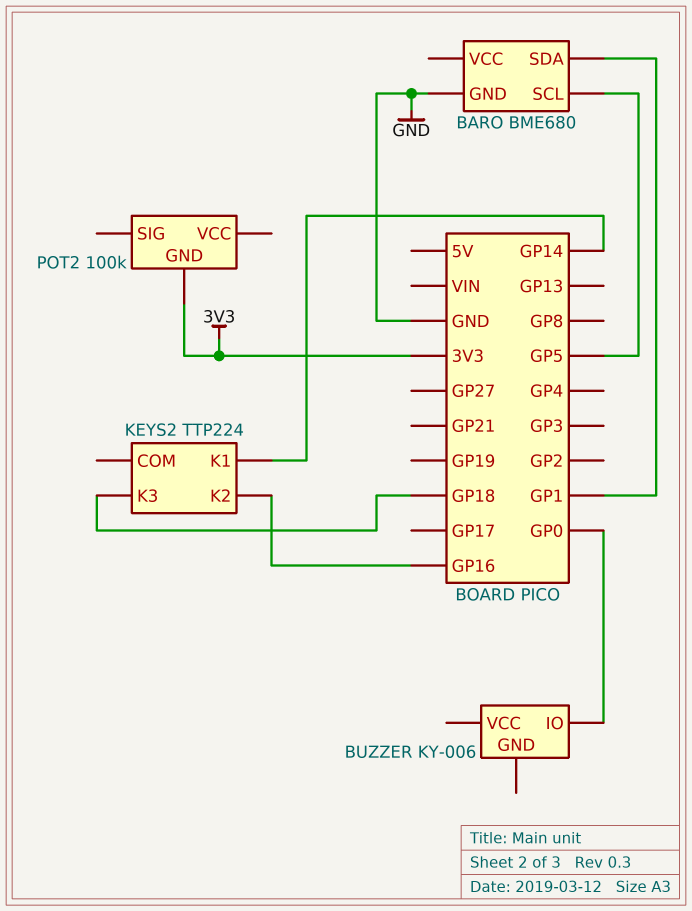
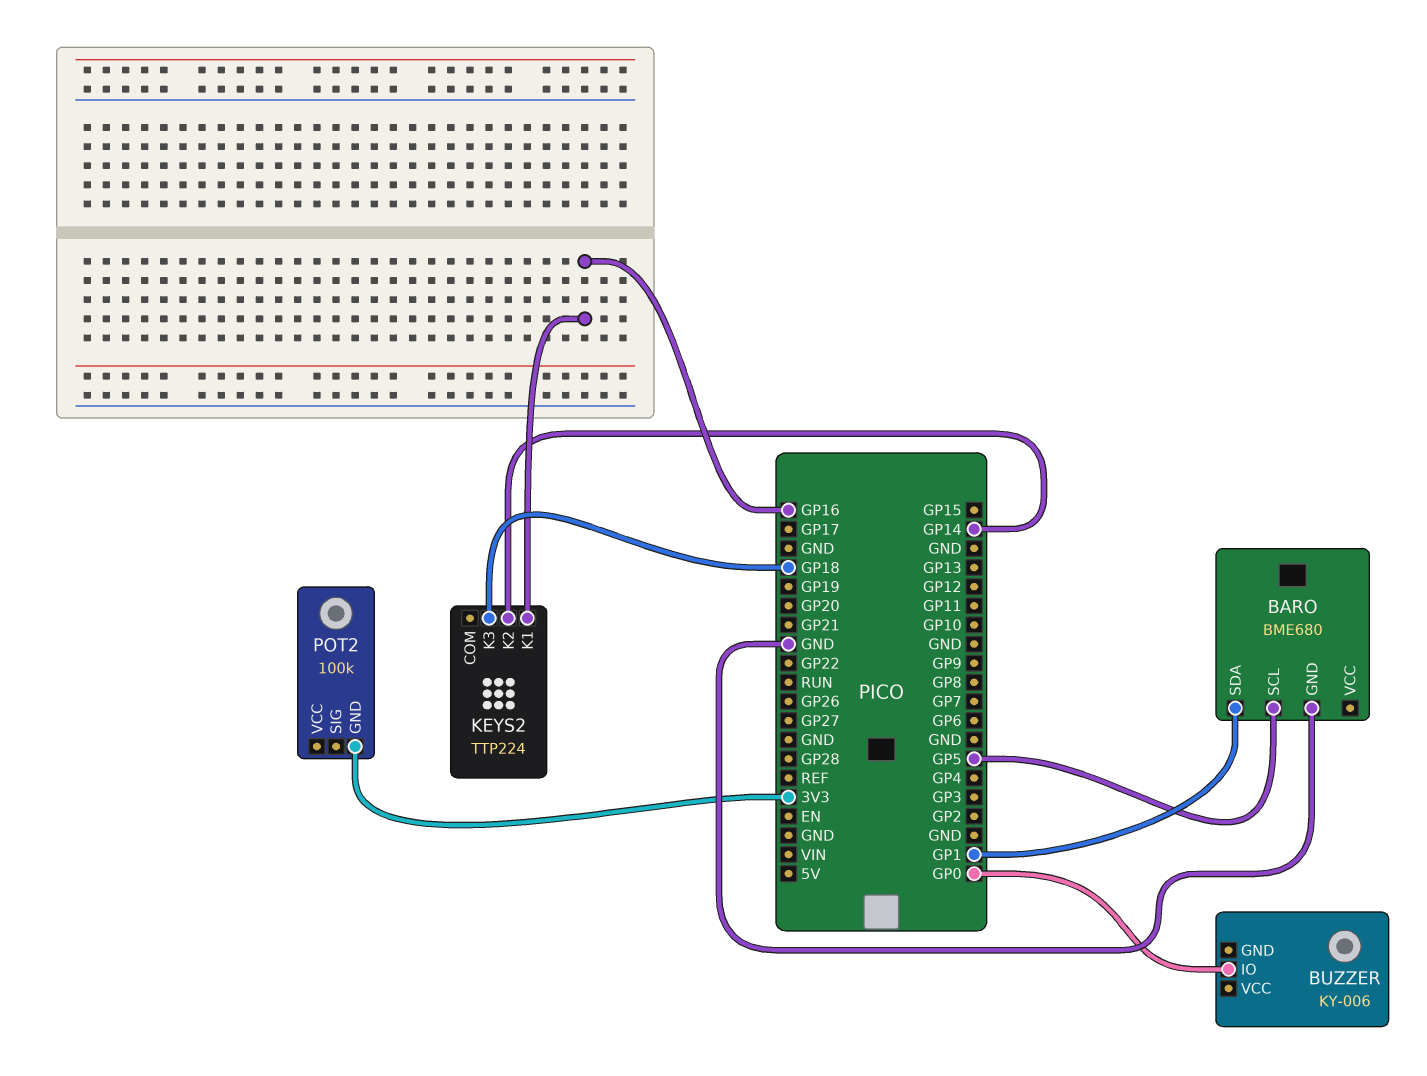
KEYS2 pin K1: GP14 -> GP16
KEYS2 pin K2: GP16 -> GP14

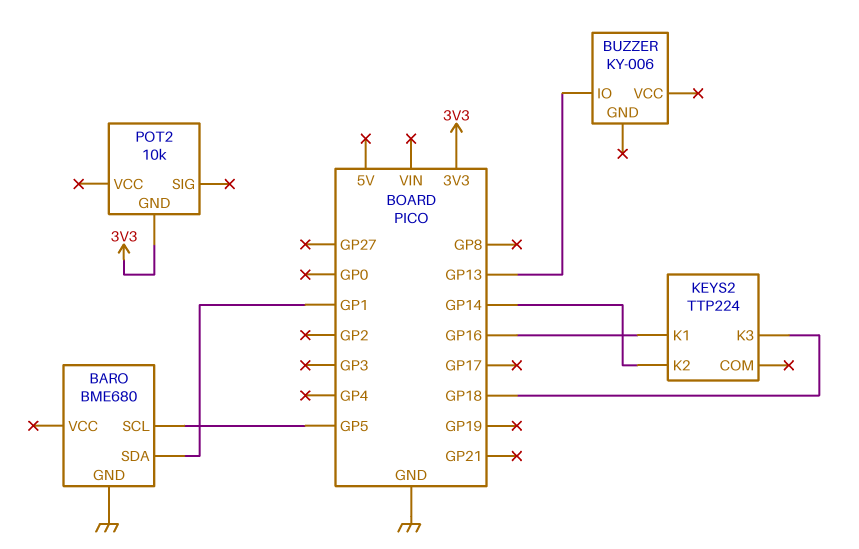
BUZZER pin IO: GP0 -> GP13
POT2: 100k -> 10k

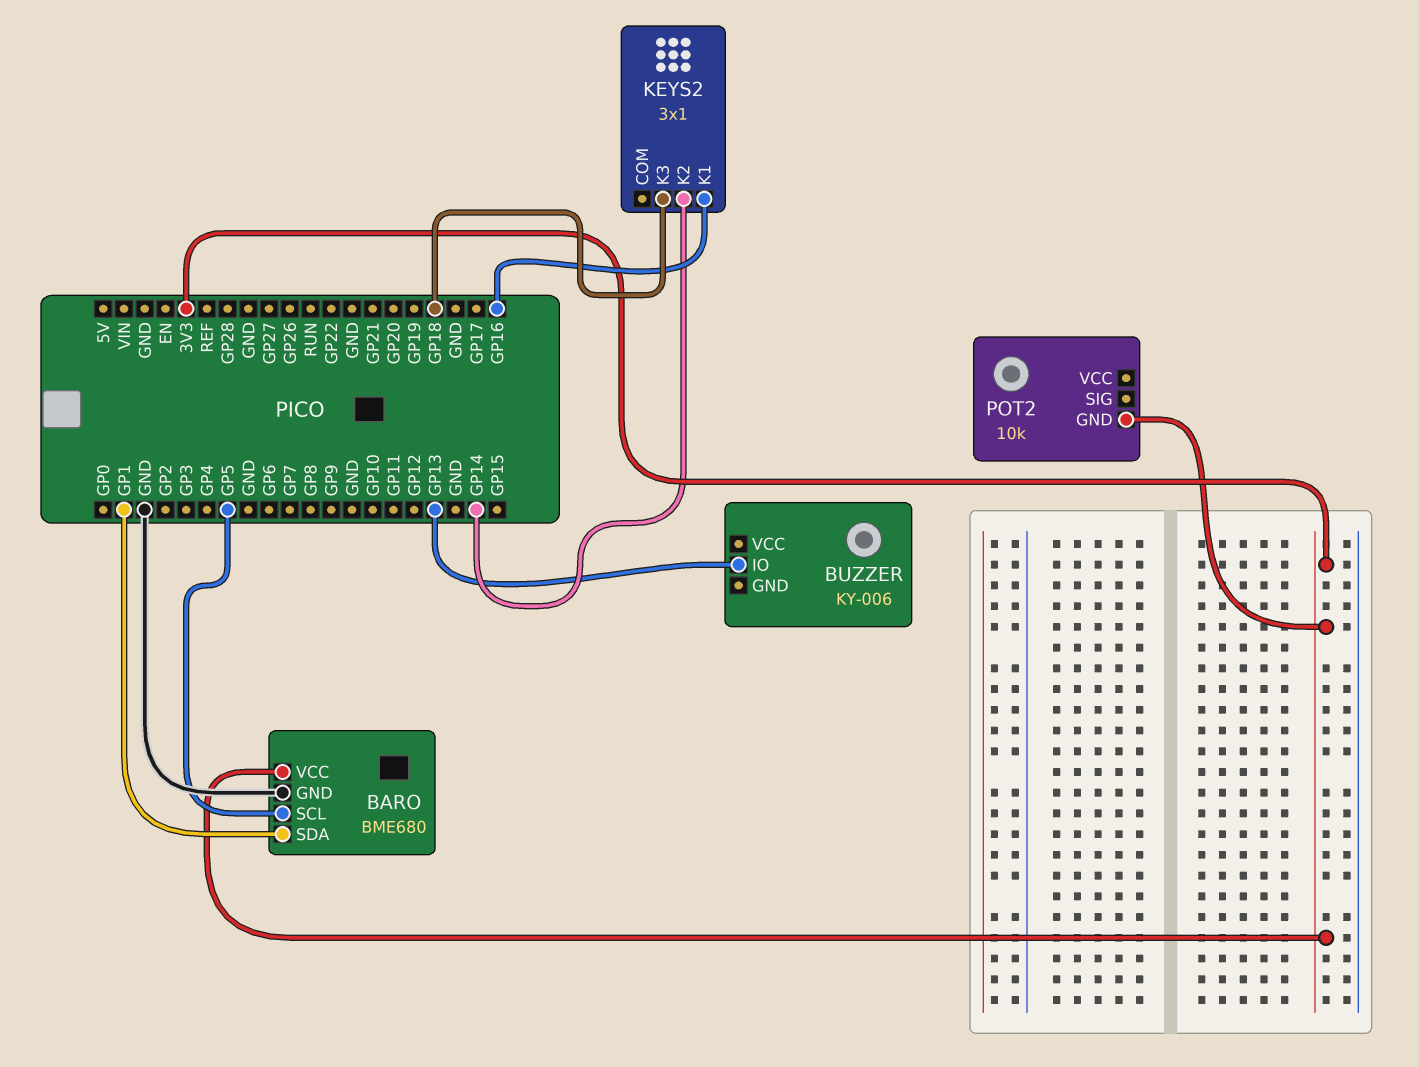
BARO pin VCC: none -> 3V3
KEYS2: TTP224 -> 3x1

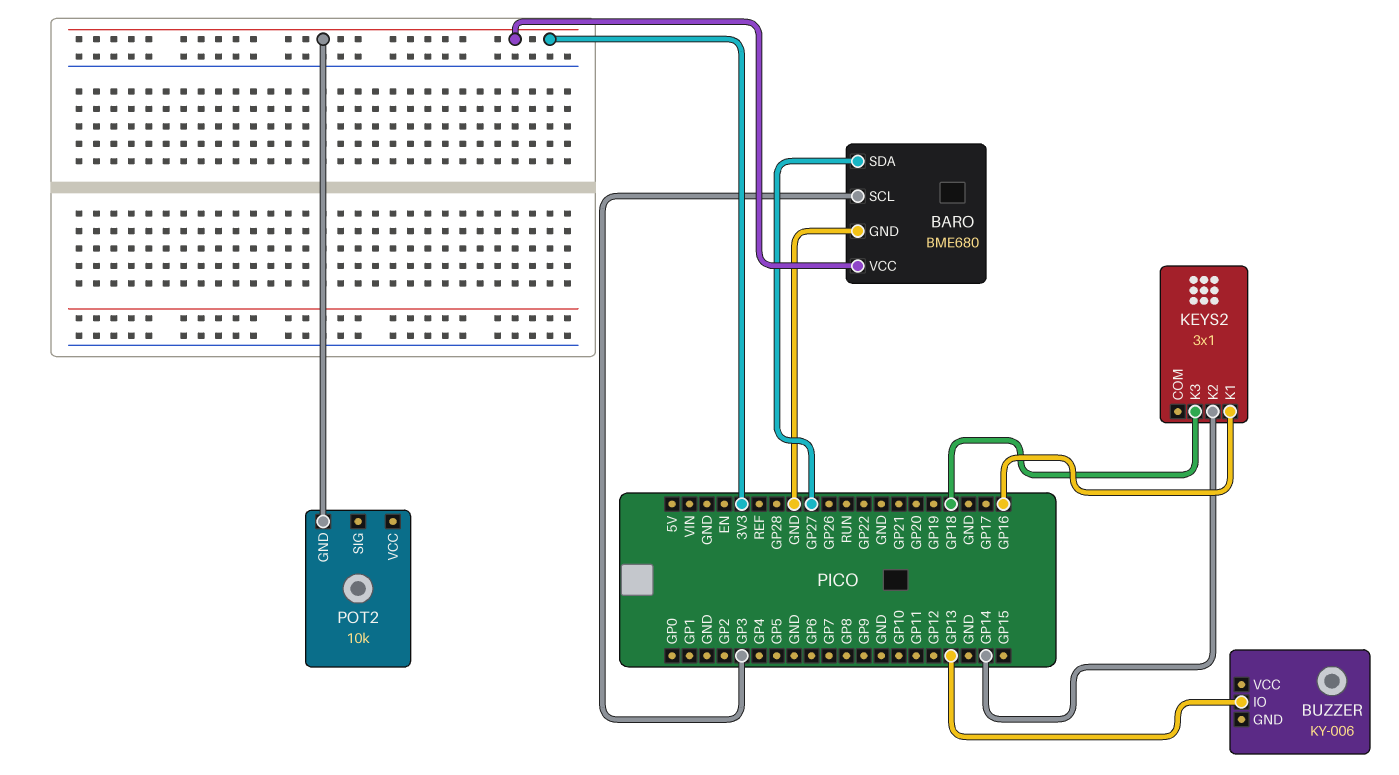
BARO pin SCL: GP5 -> GP3
BARO pin SDA: GP1 -> GP27

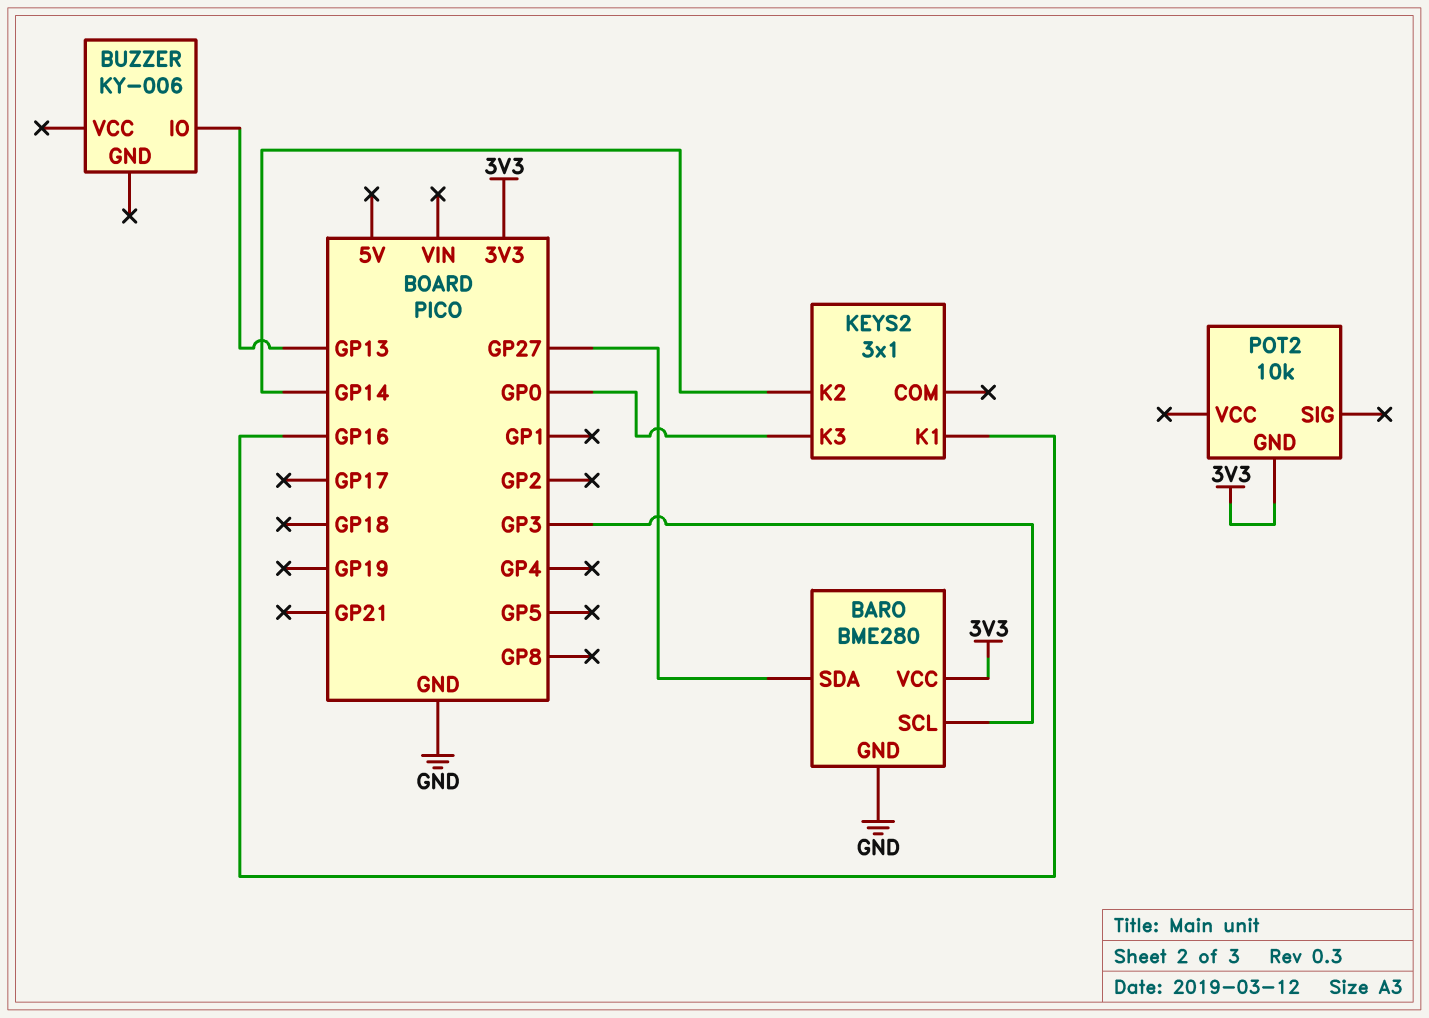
BARO: BME680 -> BME280
KEYS2 pin K3: GP18 -> GP0

